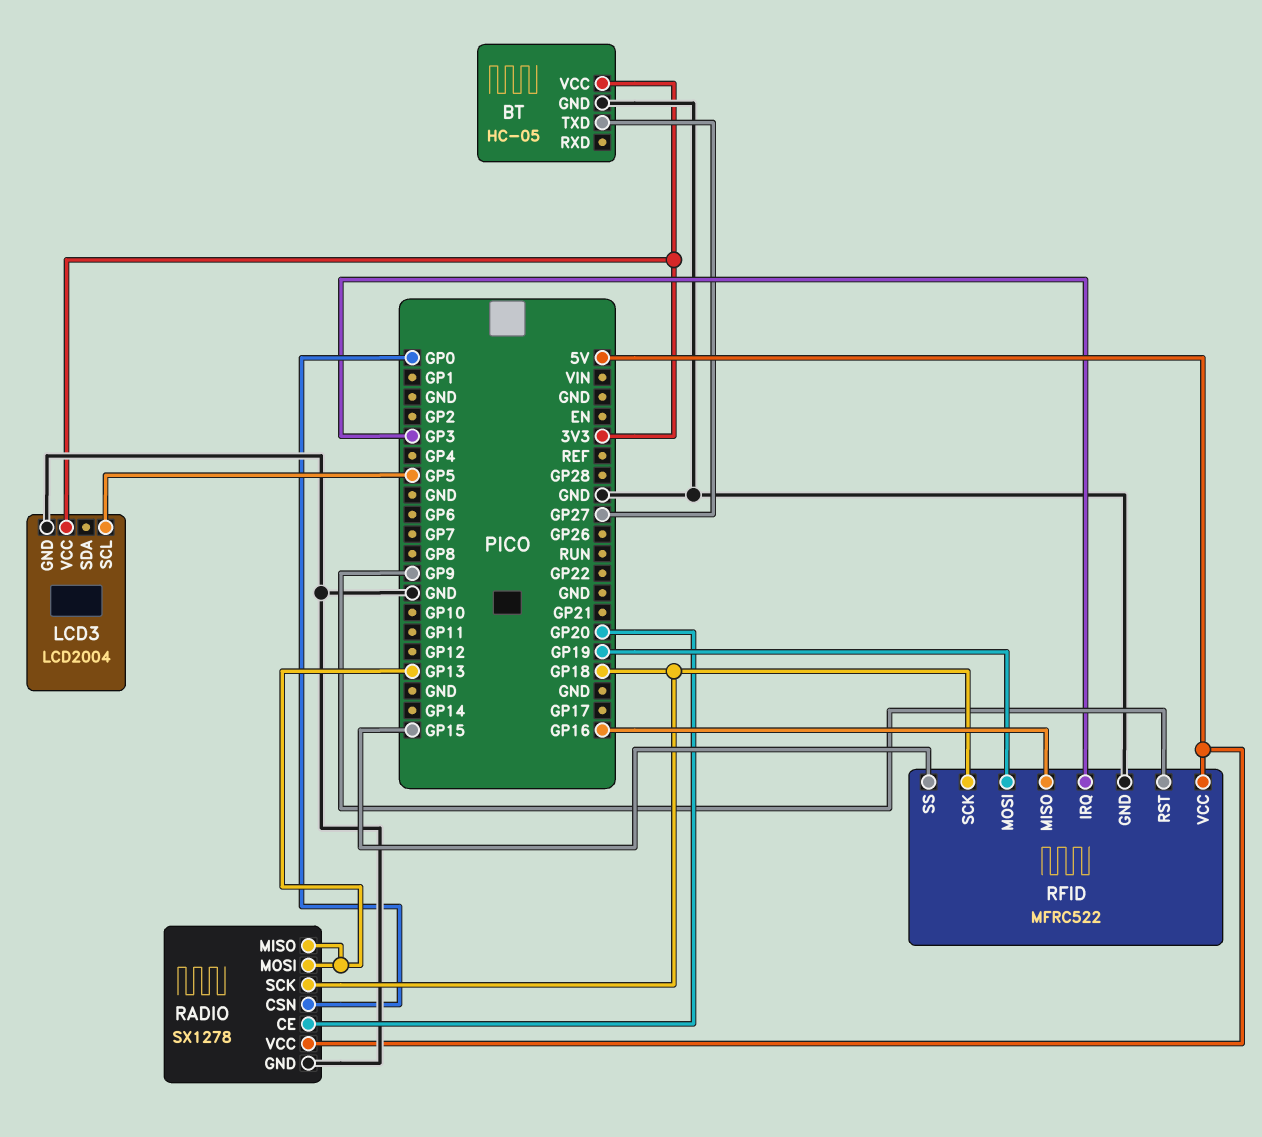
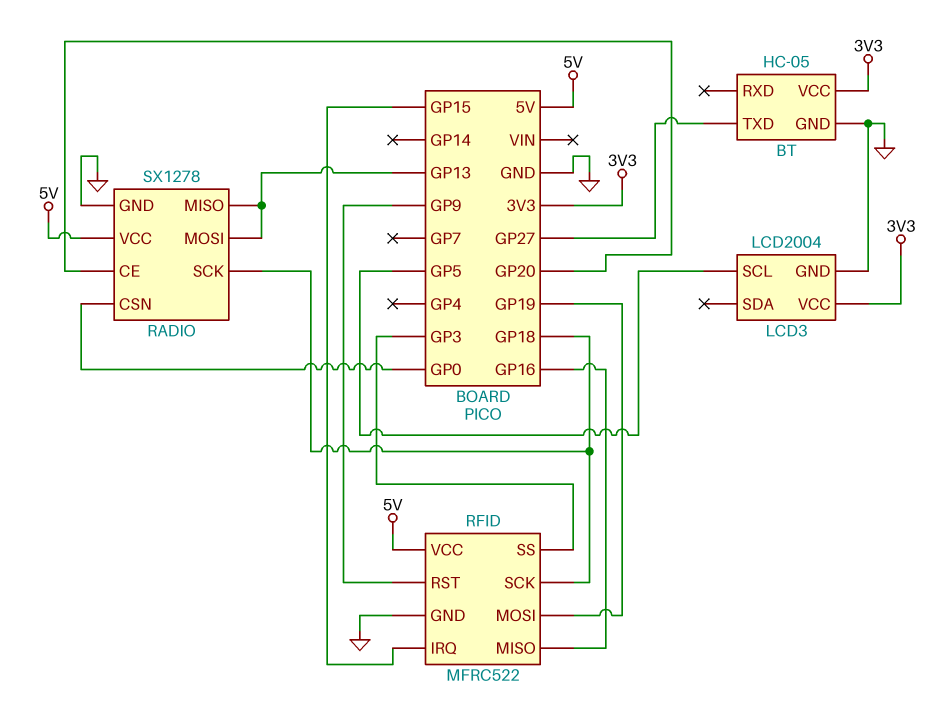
RFID pin IRQ: GP3 -> GP15
RFID pin SS: GP15 -> GP3

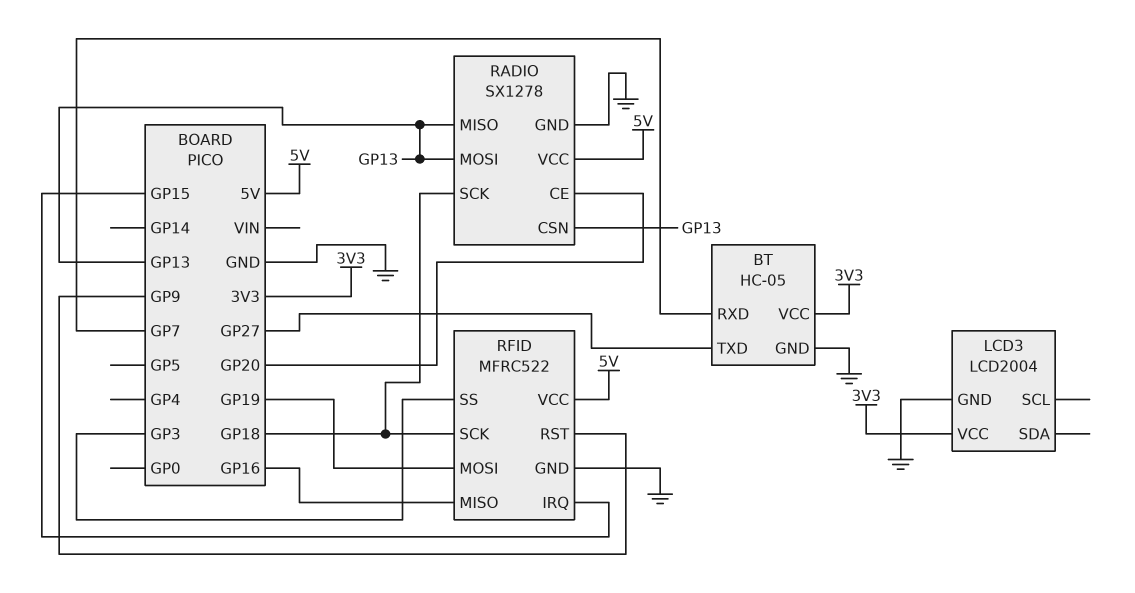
BT pin RXD: none -> GP7
LCD3 pin SCL: GP5 -> none
RADIO pin CSN: GP0 -> GP13

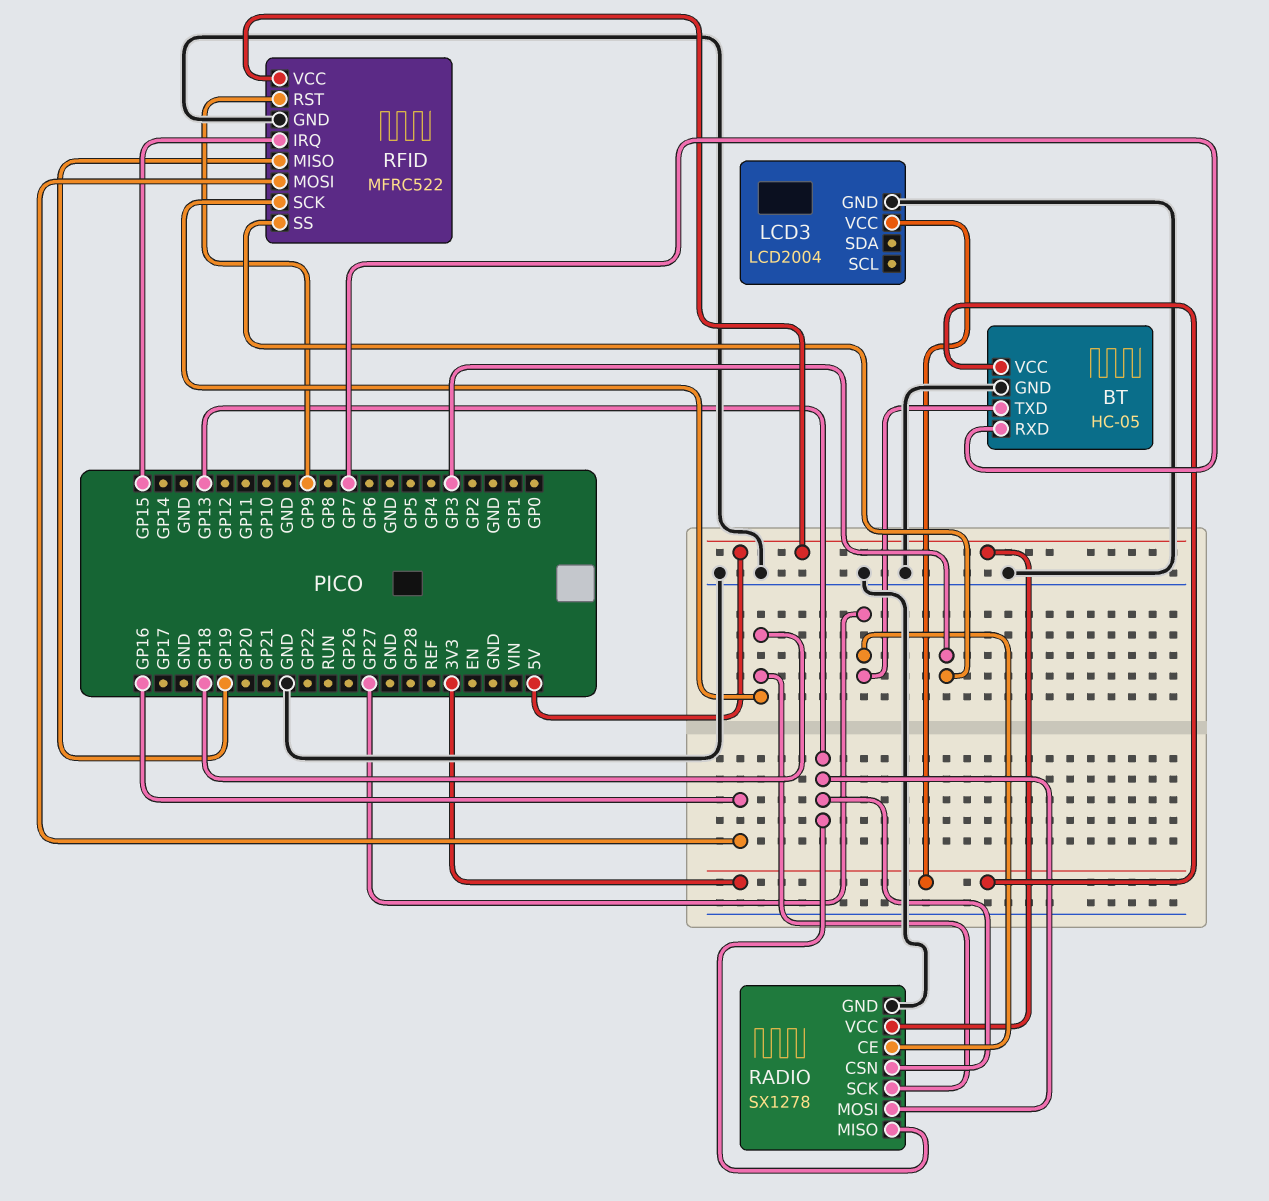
RADIO pin CE: GP20 -> GP27
RFID pin MISO: GP16 -> GP19
RFID pin MOSI: GP19 -> GP16

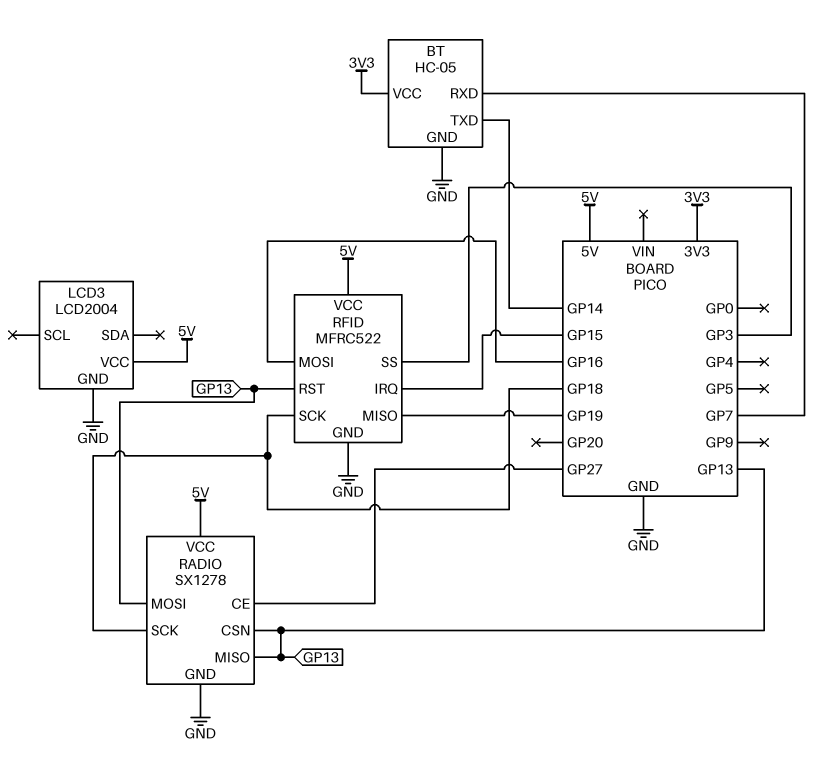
BT pin TXD: GP27 -> GP14
LCD3 pin VCC: 3V3 -> 5V
RFID pin RST: GP9 -> GP13

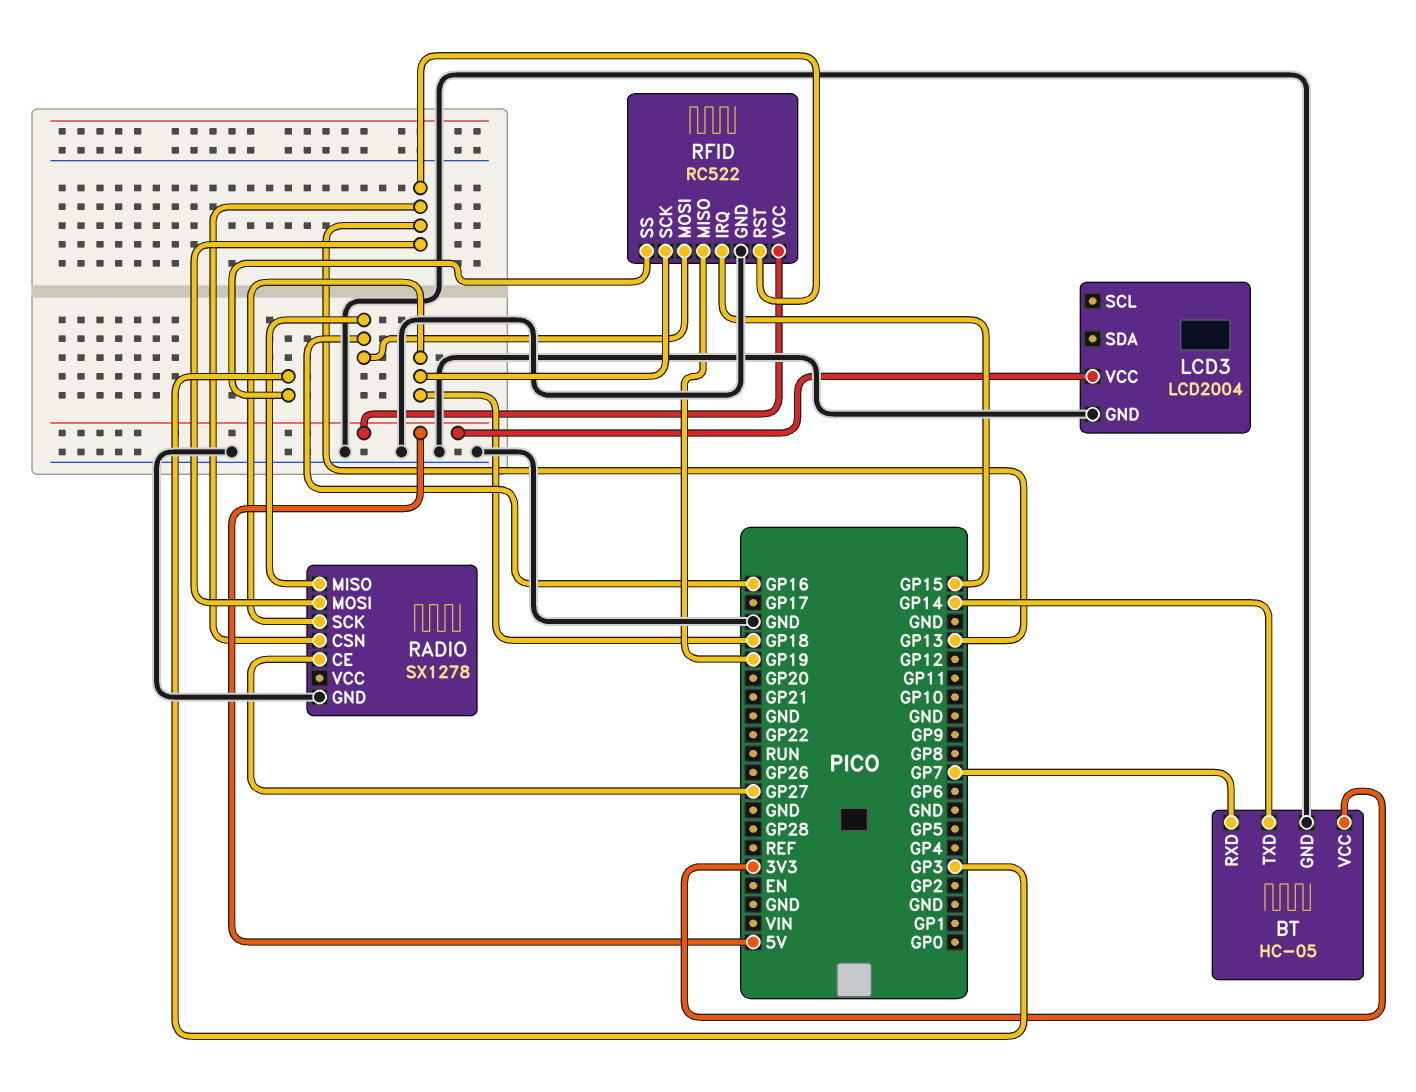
RADIO pin MISO: GP13 -> GP16
RADIO pin VCC: 5V -> none
RFID: MFRC522 -> RC522

